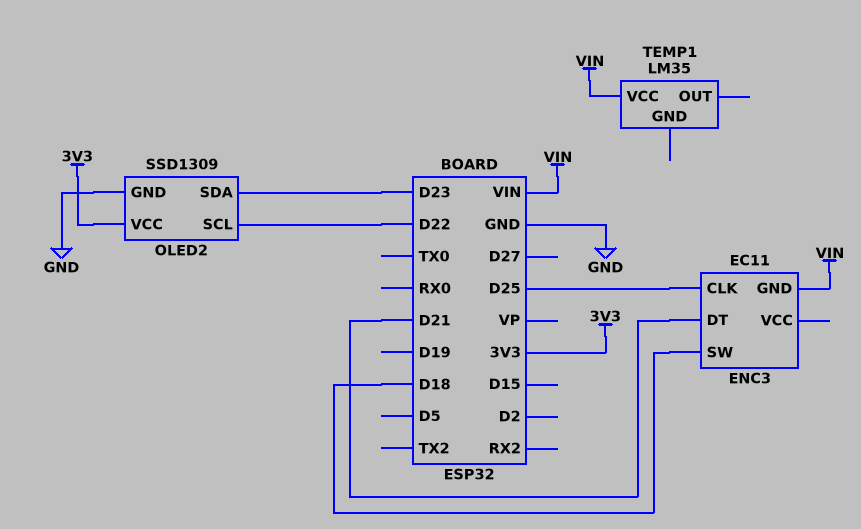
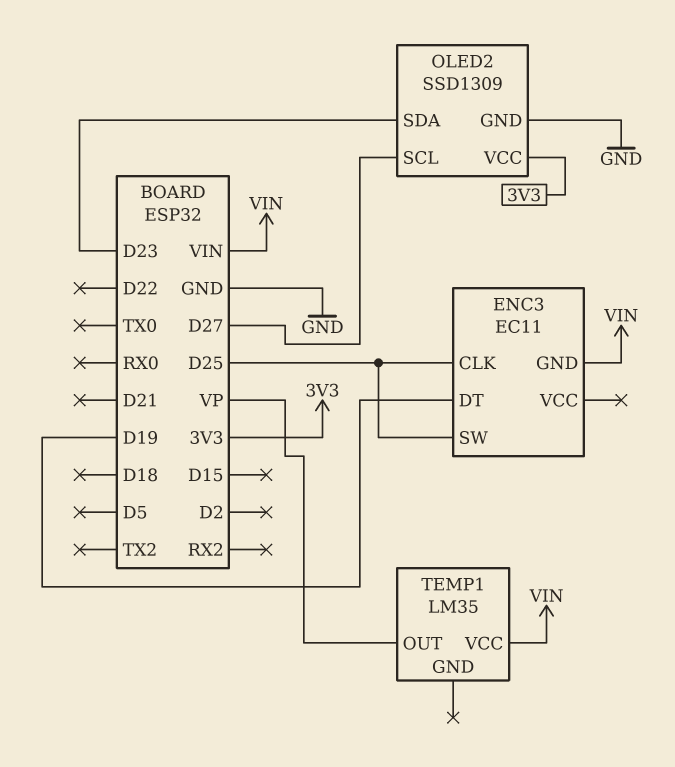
ENC3 pin DT: D21 -> D19
ENC3 pin SW: D18 -> D25
OLED2 pin SCL: D22 -> D27
TEMP1 pin OUT: none -> VP

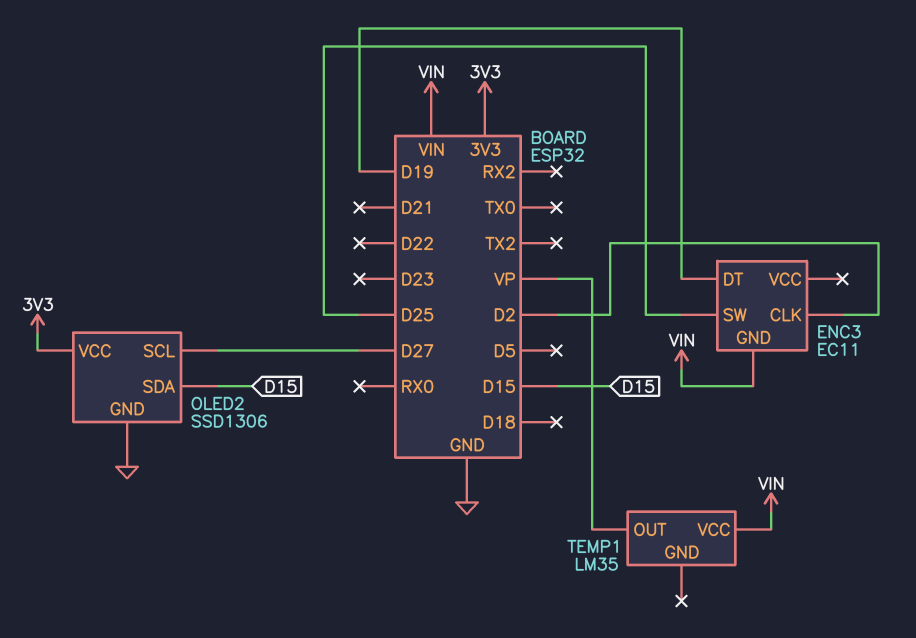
ENC3 pin CLK: D25 -> D2
OLED2: SSD1309 -> SSD1306
OLED2 pin SDA: D23 -> D15

